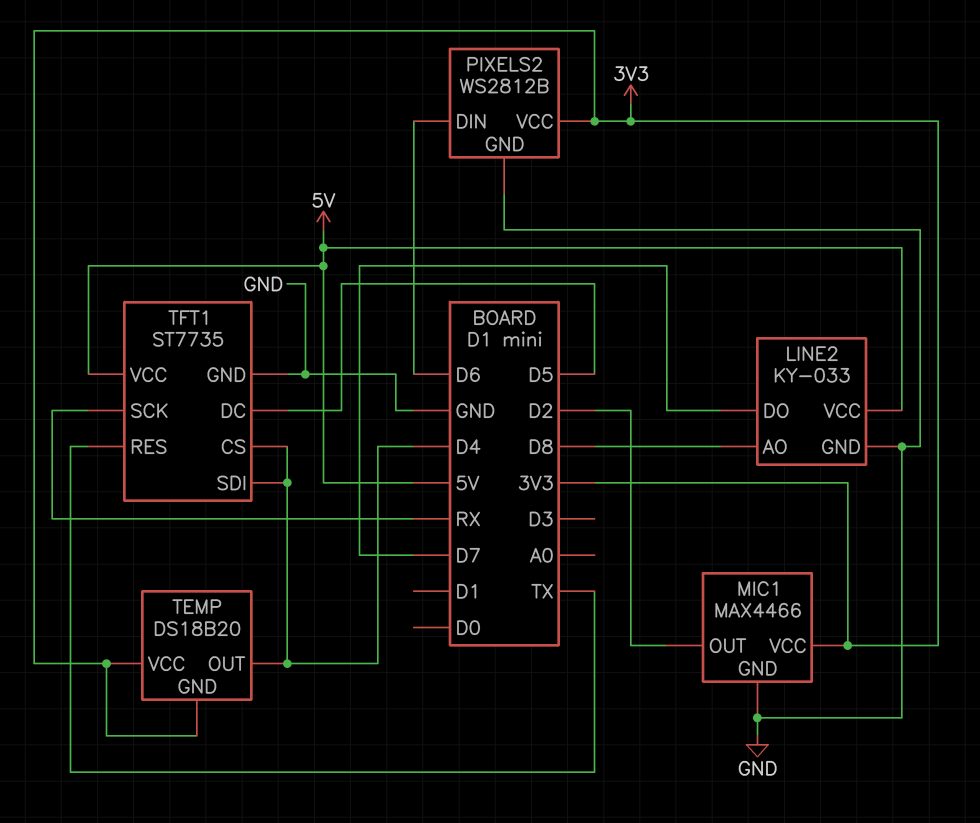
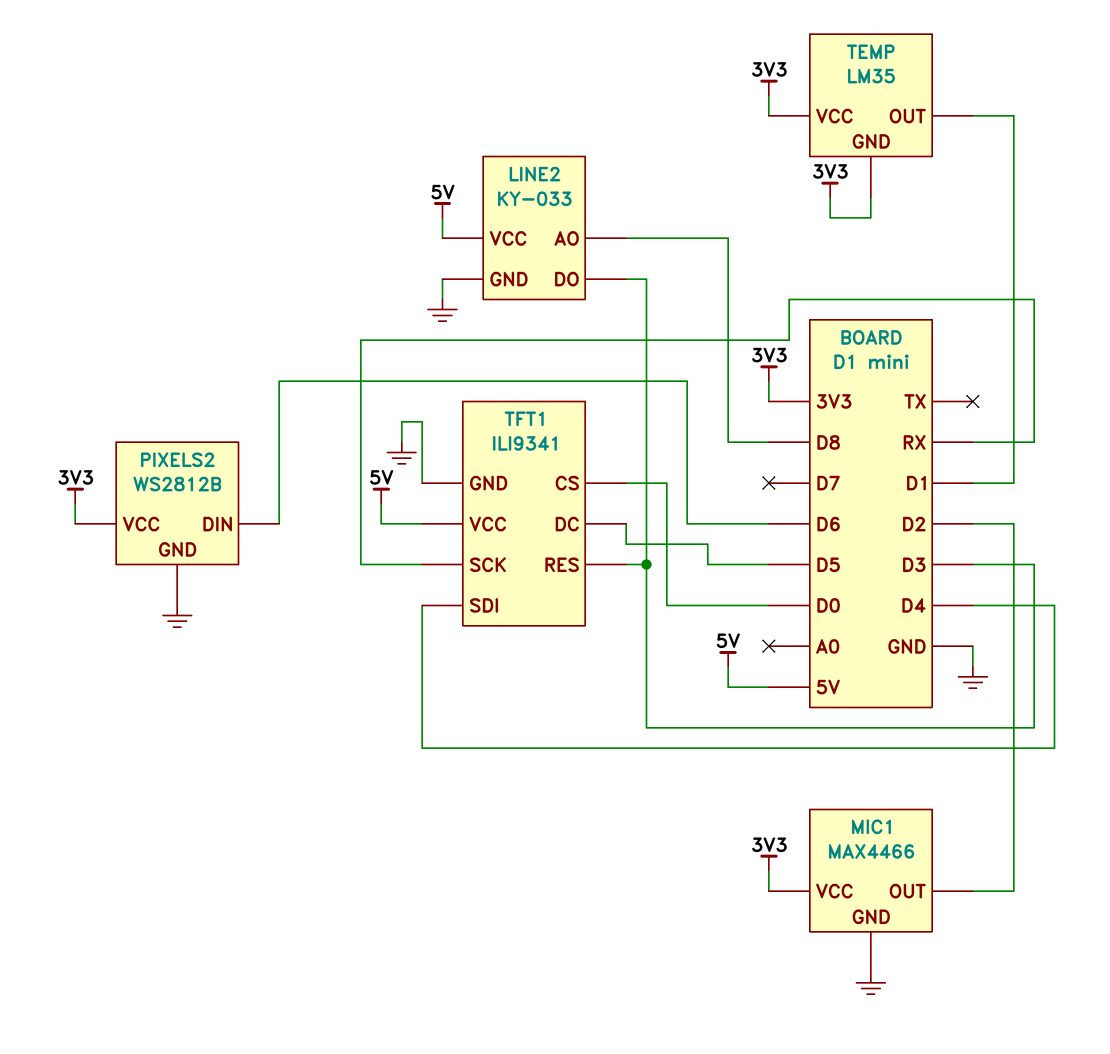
LINE2 pin DO: D7 -> D3
TEMP: DS18B20 -> LM35
TEMP pin OUT: D4 -> D1
TFT1: ST7735 -> ILI9341
TFT1 pin CS: D4 -> D0
TFT1 pin RES: TX -> D3

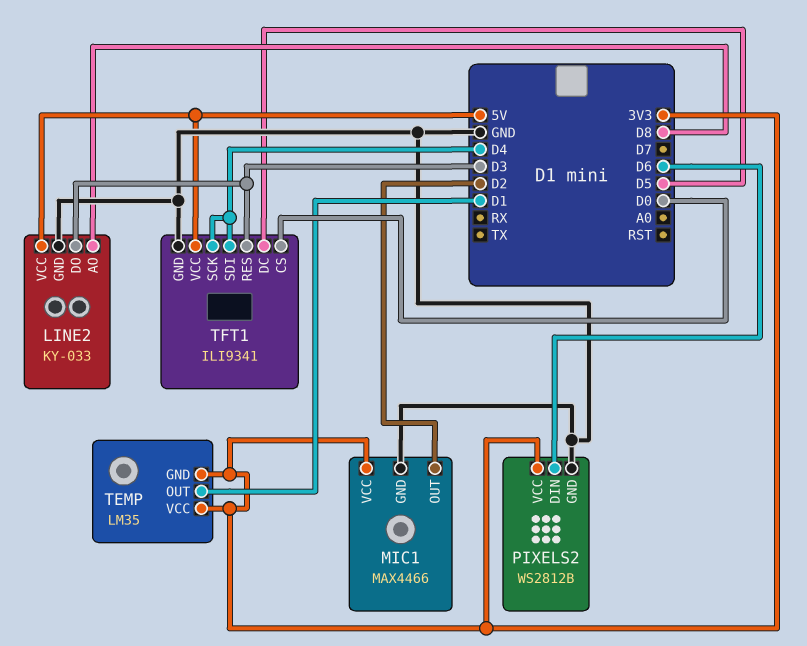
TFT1 pin SCK: RX -> D4

